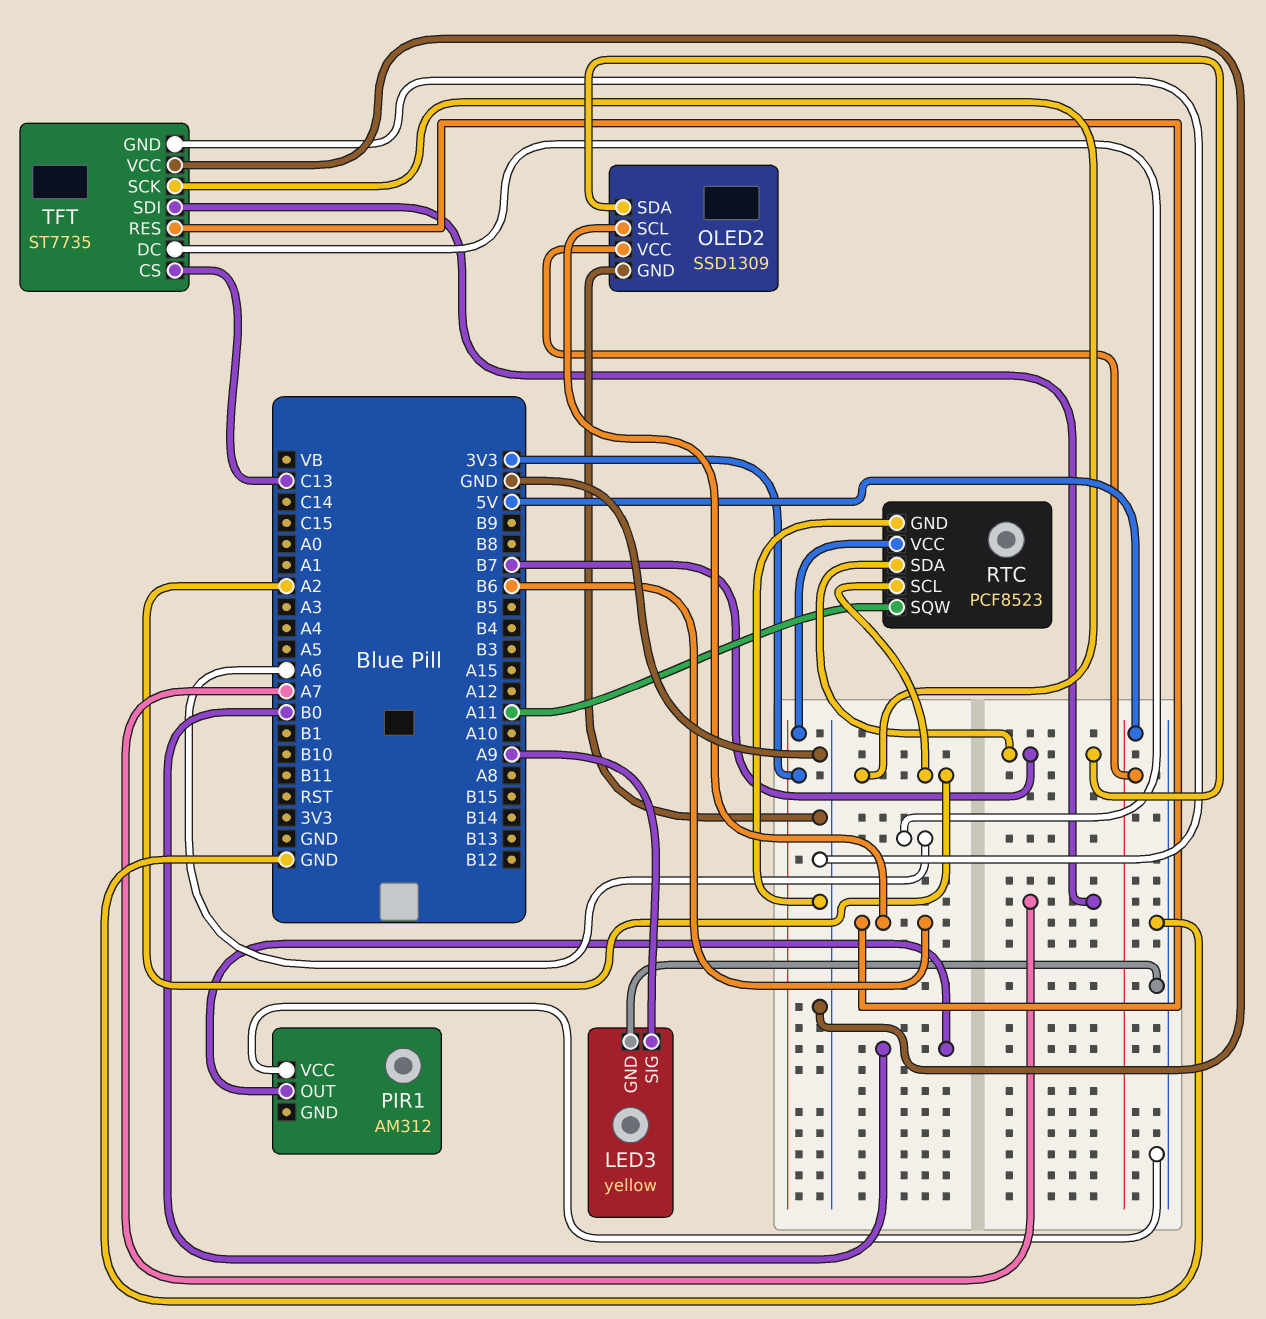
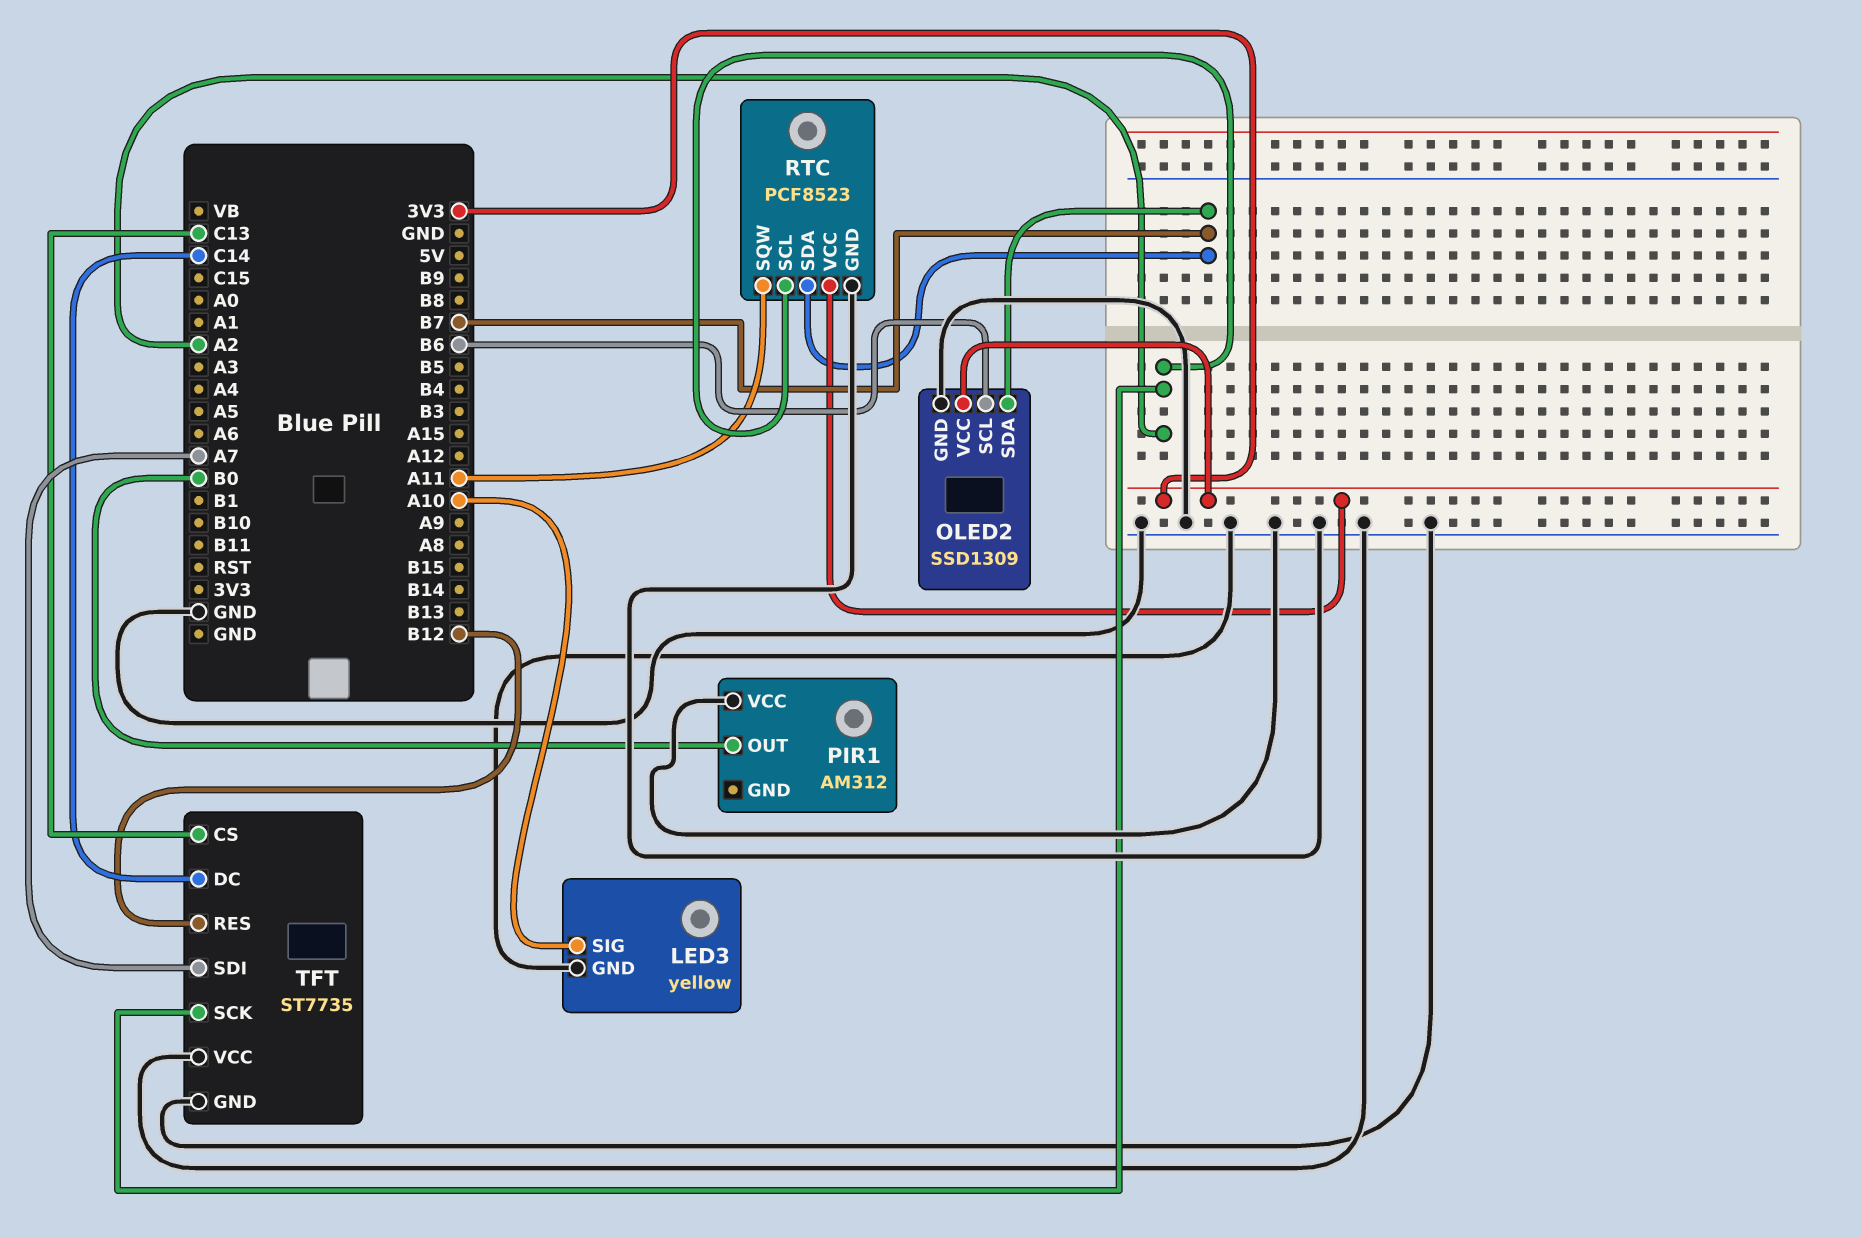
LED3 pin SIG: A9 -> A10
OLED2 pin VCC: 5V -> 3V3
TFT pin DC: A6 -> C14
TFT pin RES: B6 -> B12

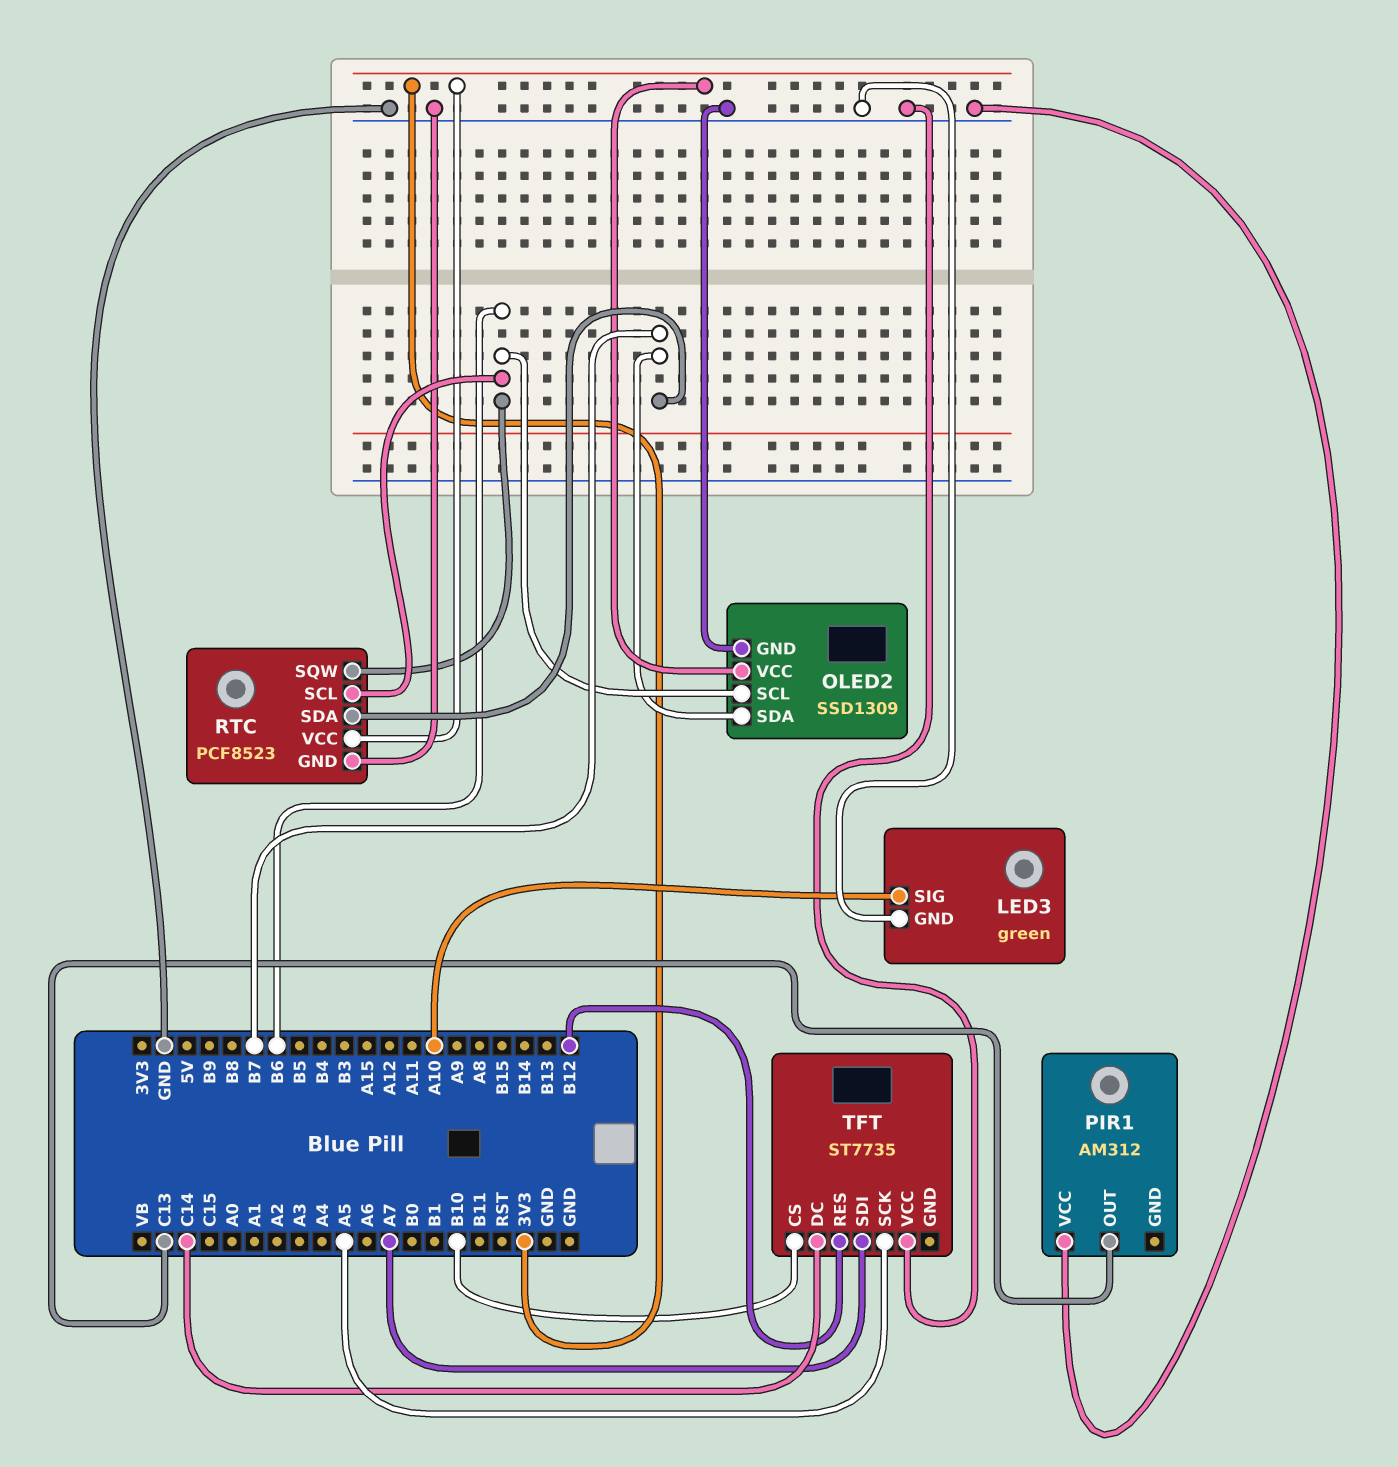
LED3: yellow -> green
PIR1 pin OUT: B0 -> C13
RTC pin SCL: A2 -> B6
RTC pin SQW: A11 -> B6
TFT pin CS: C13 -> B10
TFT pin GND: GND -> none
TFT pin SCK: A2 -> A5

